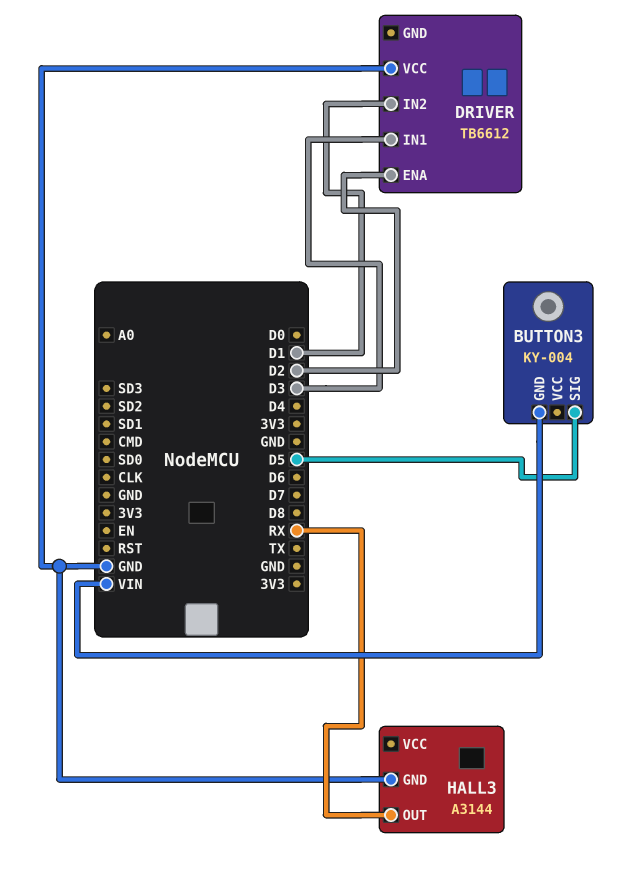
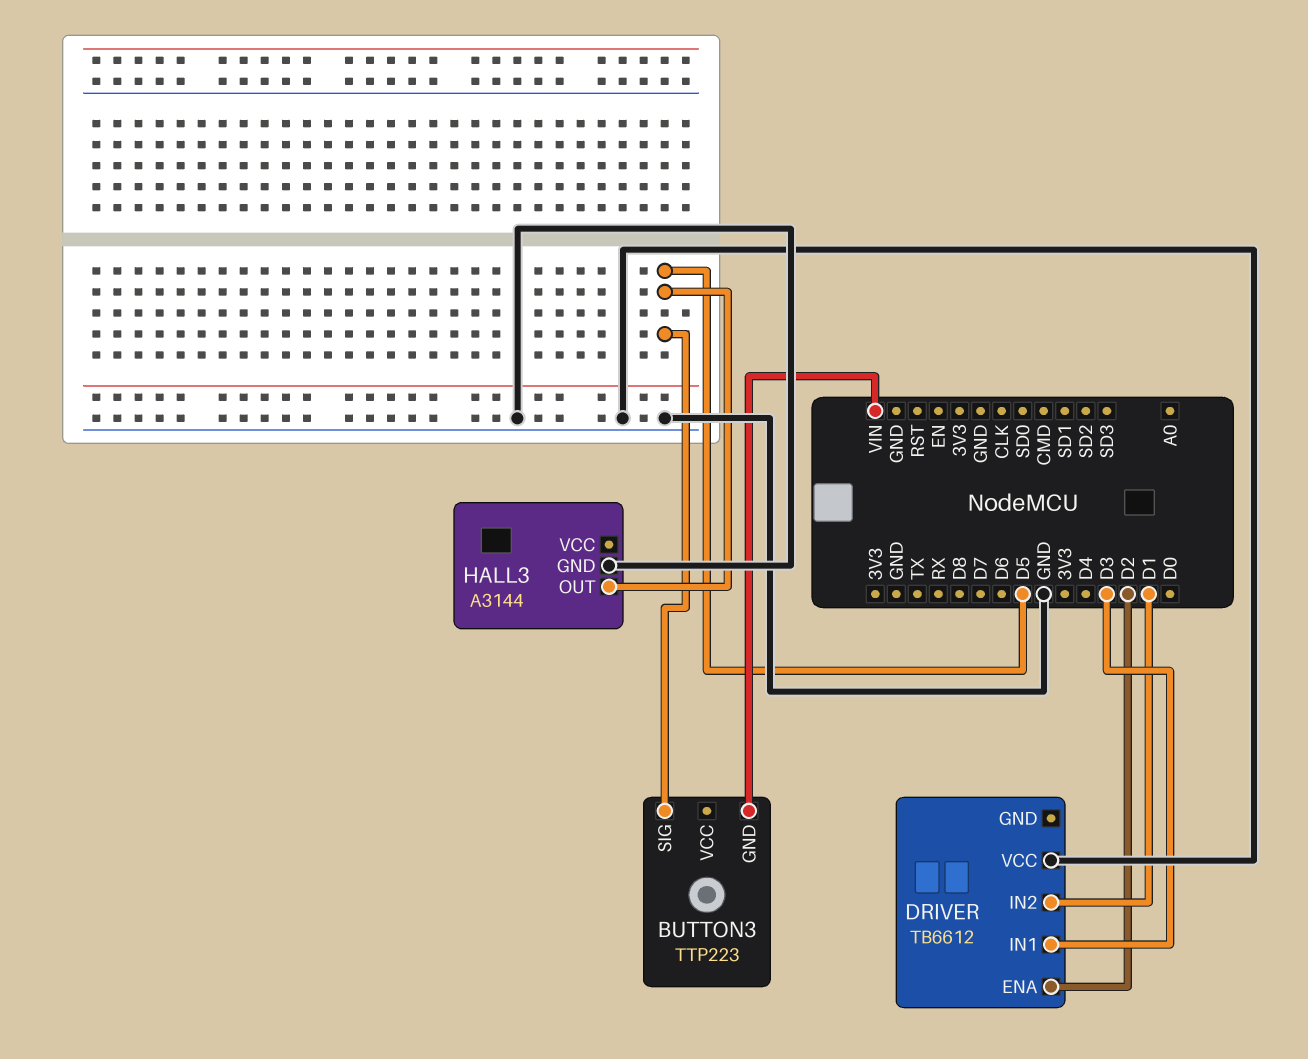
BUTTON3: KY-004 -> TTP223
HALL3 pin OUT: RX -> D5

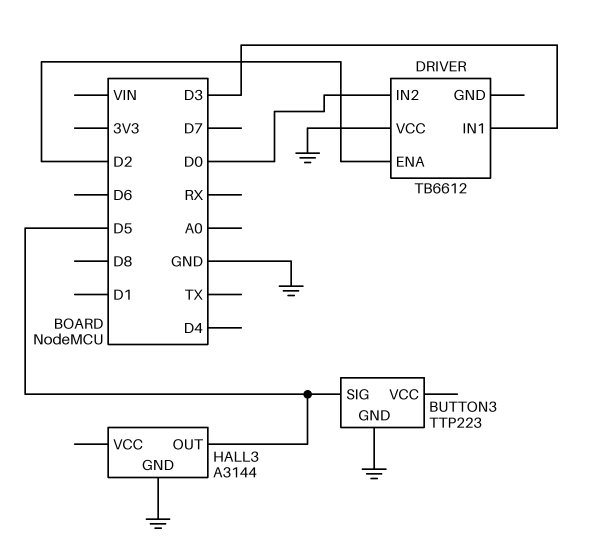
BUTTON3 pin GND: VIN -> GND
DRIVER pin IN2: D1 -> D0

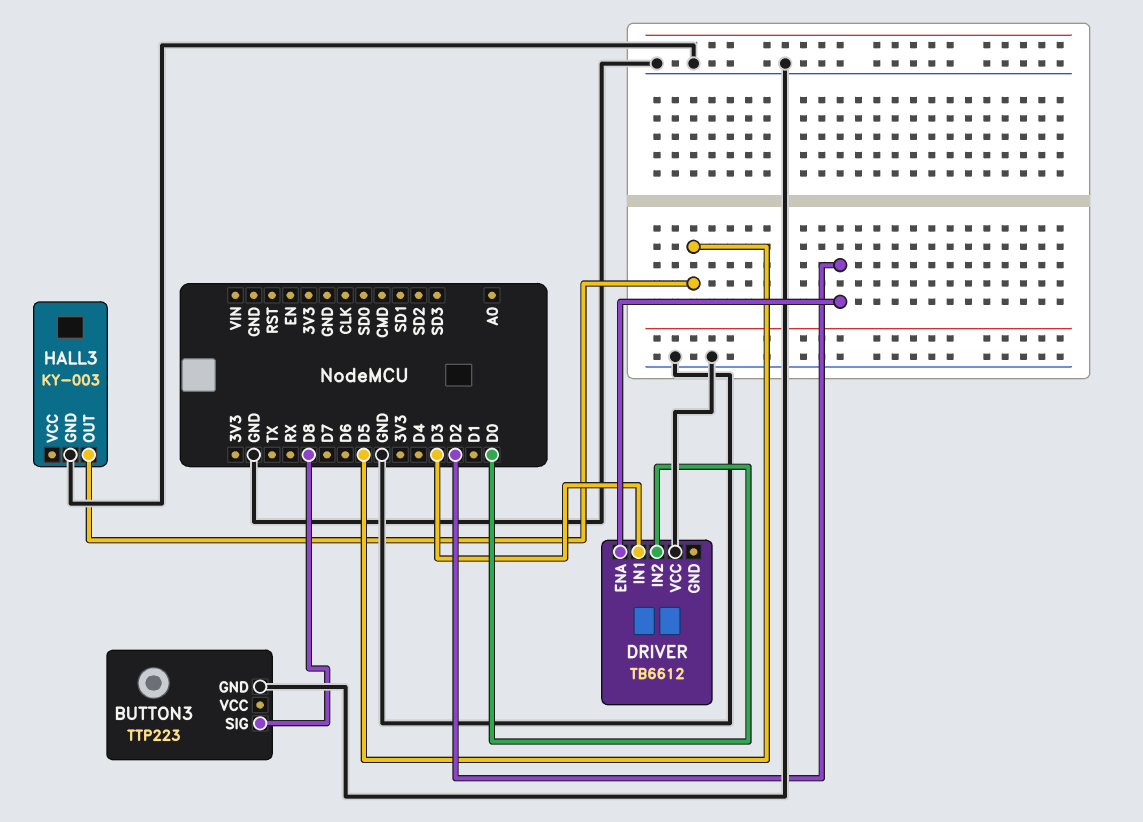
BUTTON3 pin SIG: D5 -> D8
HALL3: A3144 -> KY-003

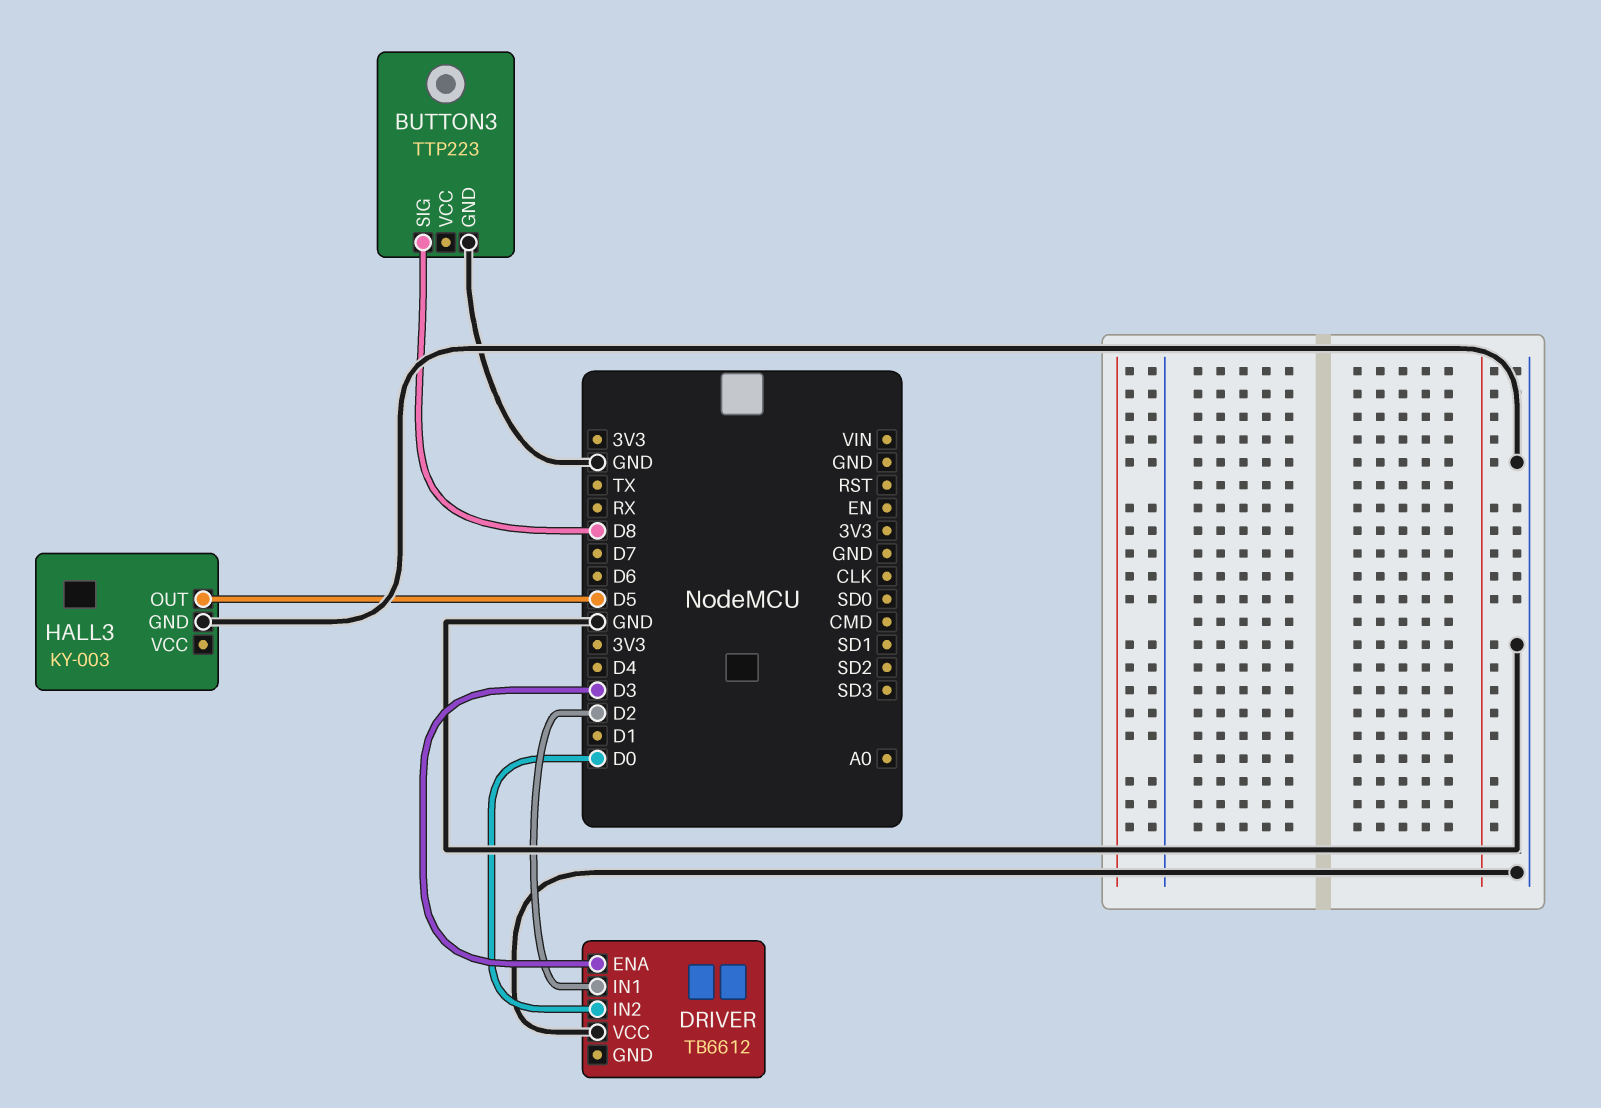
DRIVER pin ENA: D2 -> D3
DRIVER pin IN1: D3 -> D2

